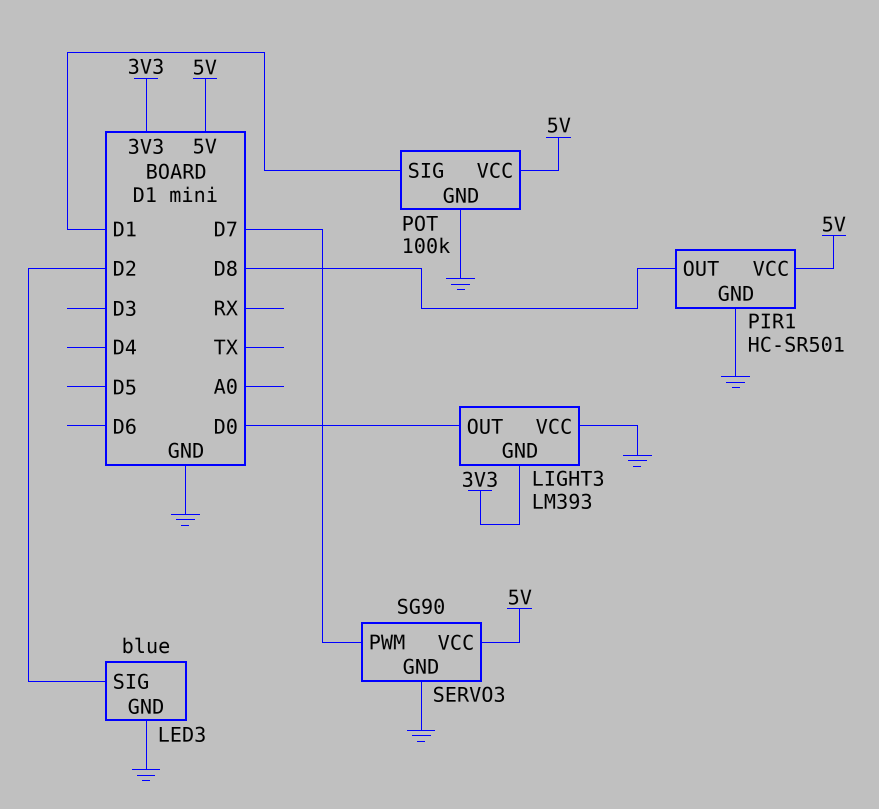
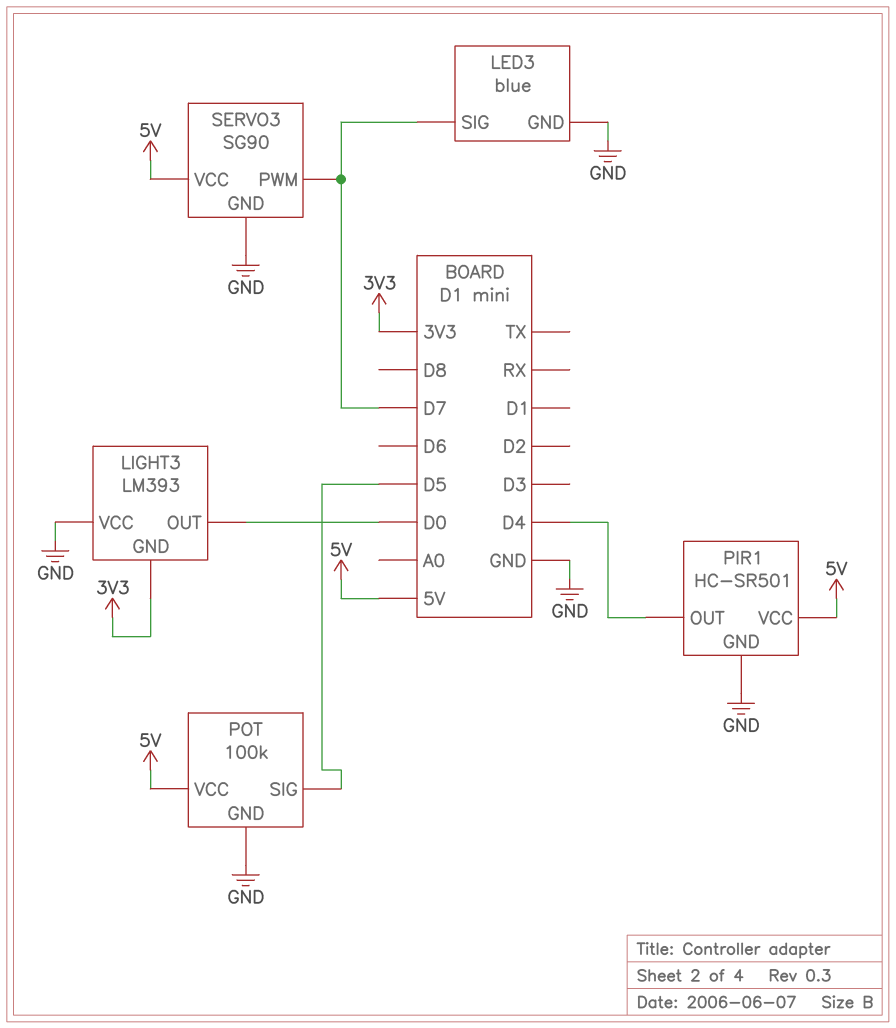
LED3 pin SIG: D2 -> D7
PIR1 pin OUT: D8 -> D4
POT pin SIG: D1 -> D5

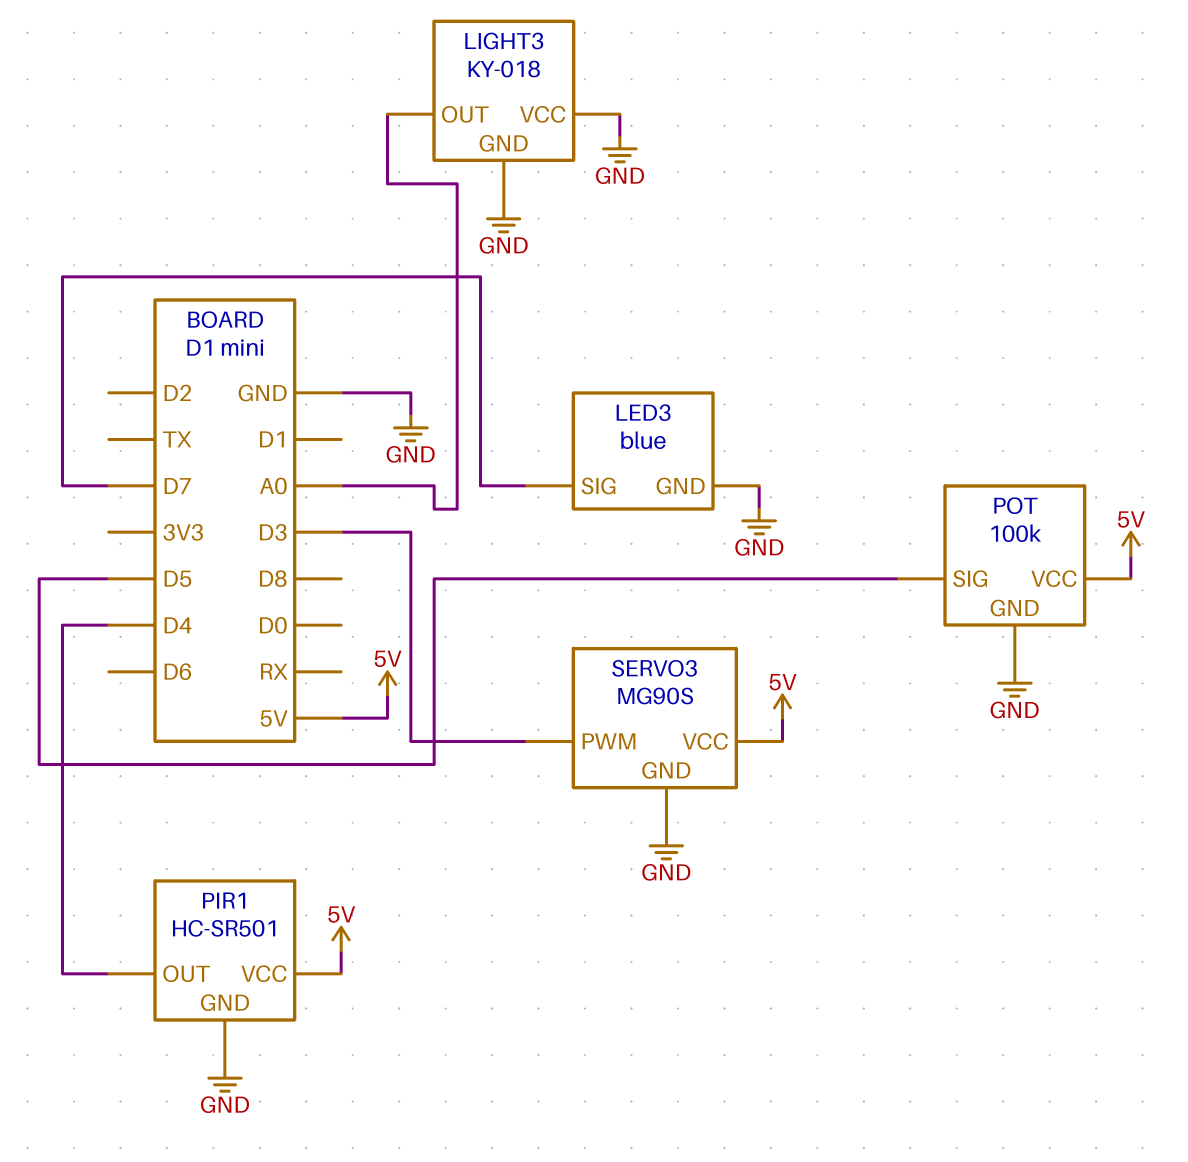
LIGHT3: LM393 -> KY-018
LIGHT3 pin GND: 3V3 -> GND
LIGHT3 pin OUT: D0 -> A0
SERVO3: SG90 -> MG90S
SERVO3 pin PWM: D7 -> D3

